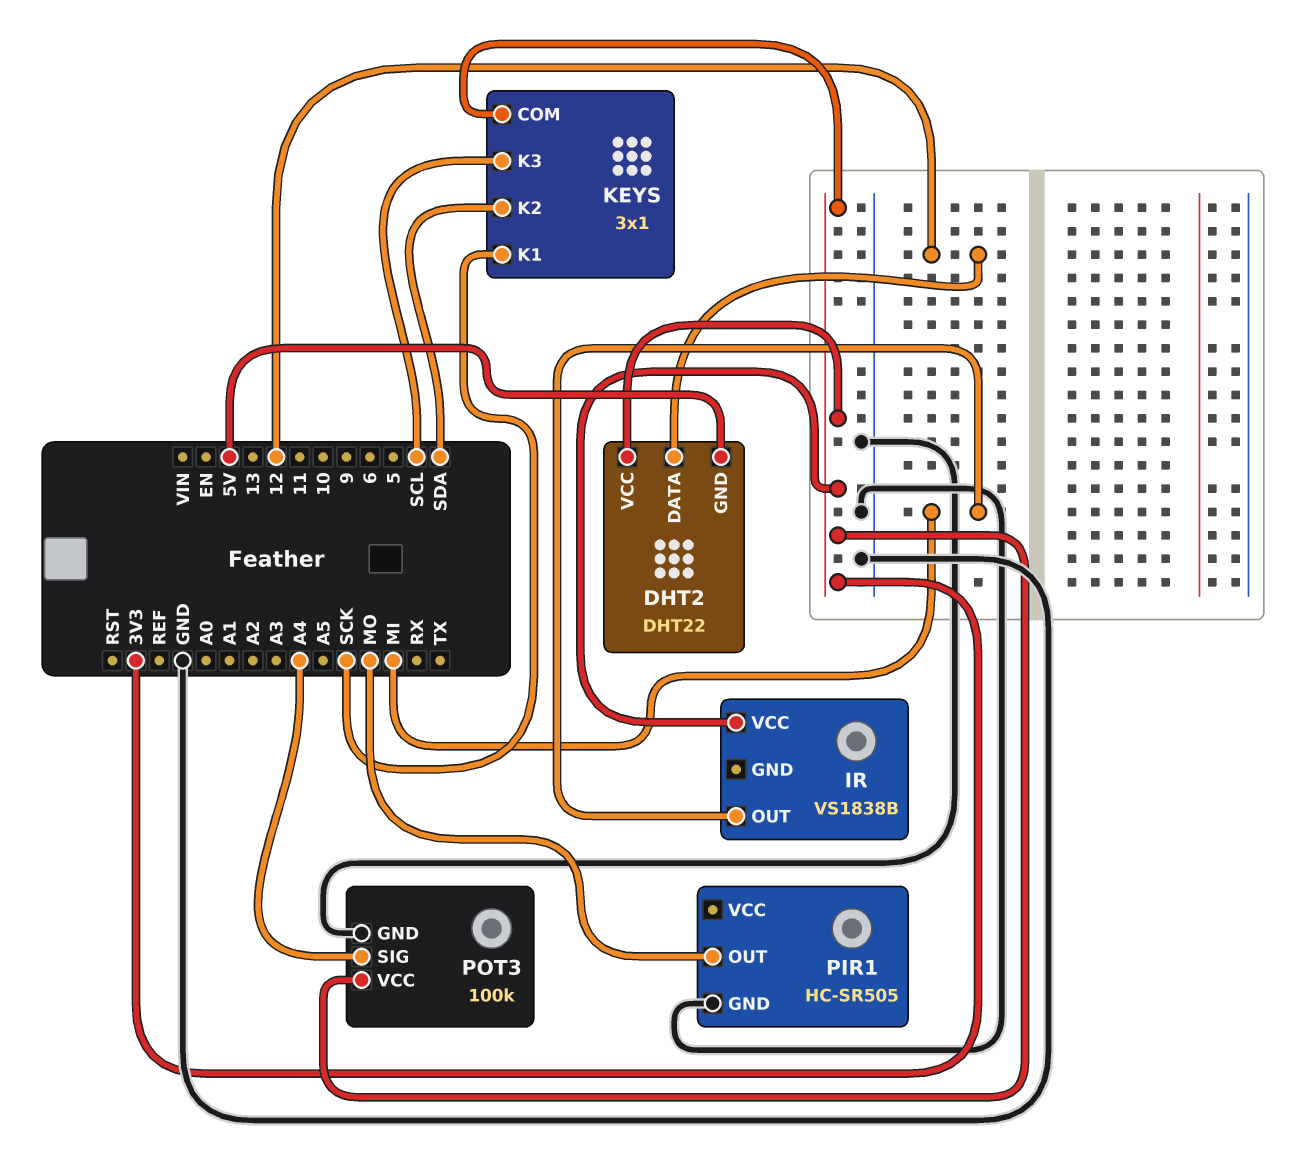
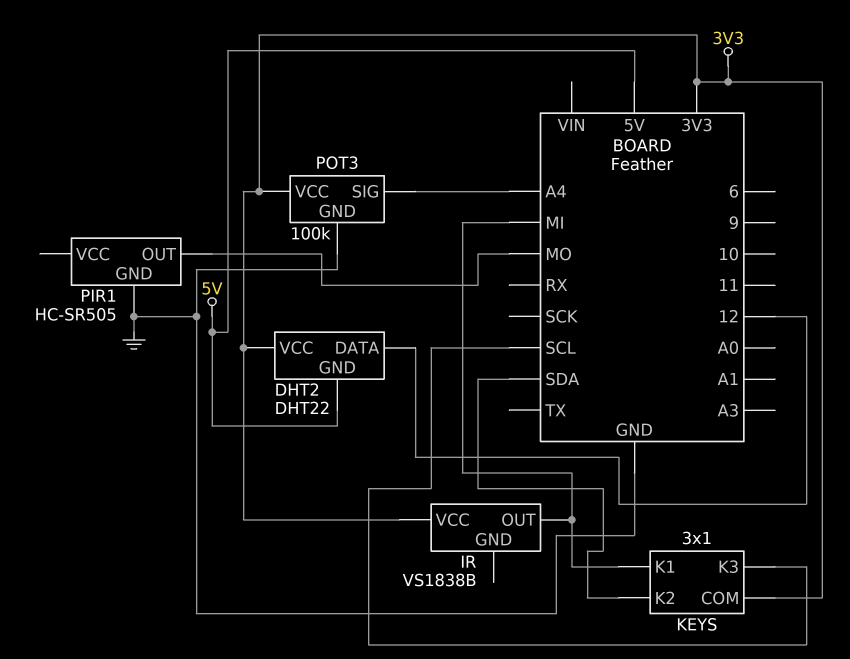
KEYS pin K1: SCK -> MI

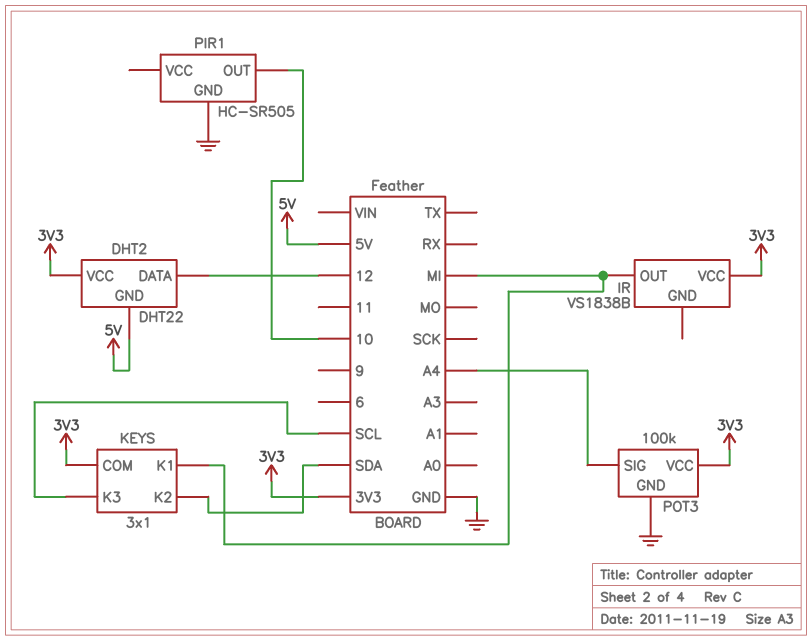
PIR1 pin OUT: MO -> 10

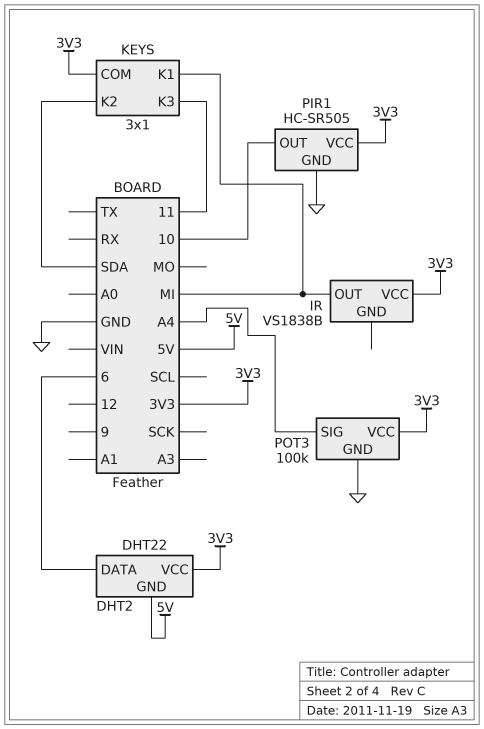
DHT2 pin DATA: 12 -> 6
KEYS pin K3: SCL -> 11
PIR1 pin VCC: none -> 3V3

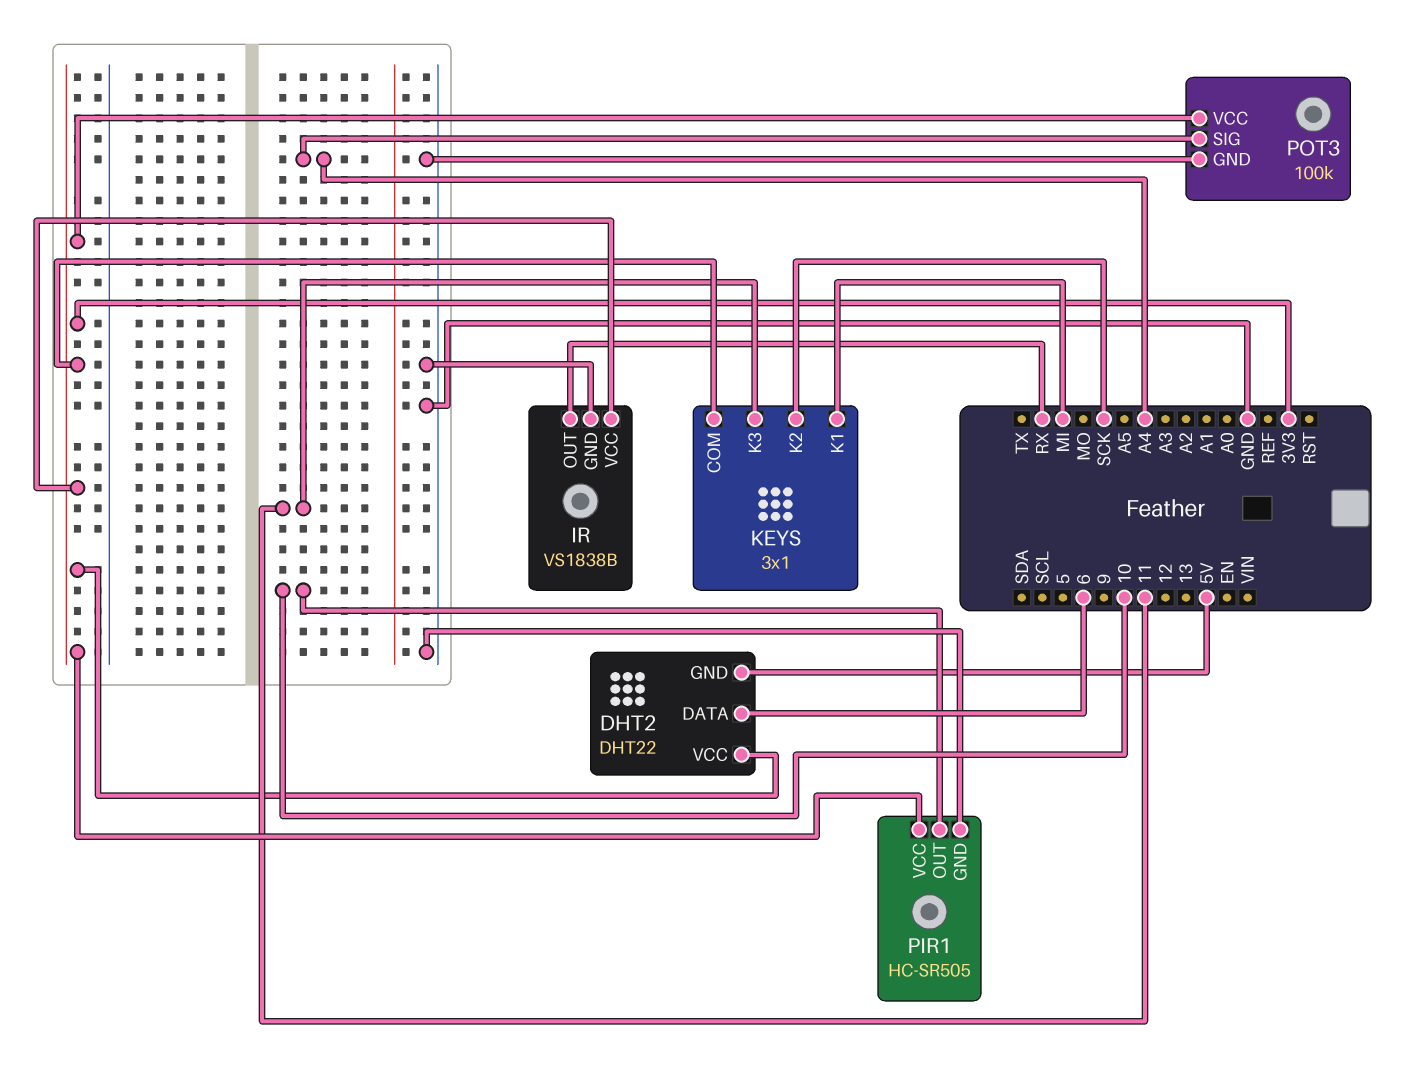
IR pin GND: none -> GND
IR pin OUT: MI -> RX
KEYS pin K2: SDA -> SCK

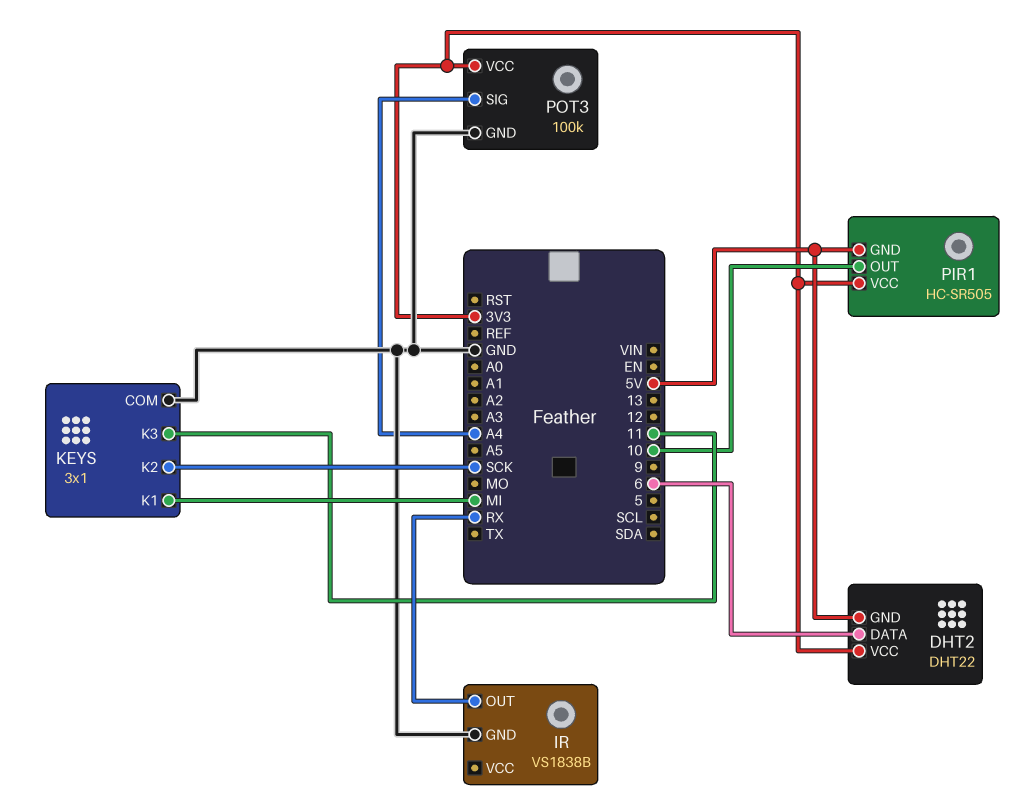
IR pin VCC: 3V3 -> none
KEYS pin COM: 3V3 -> GND
PIR1 pin GND: GND -> 5V

